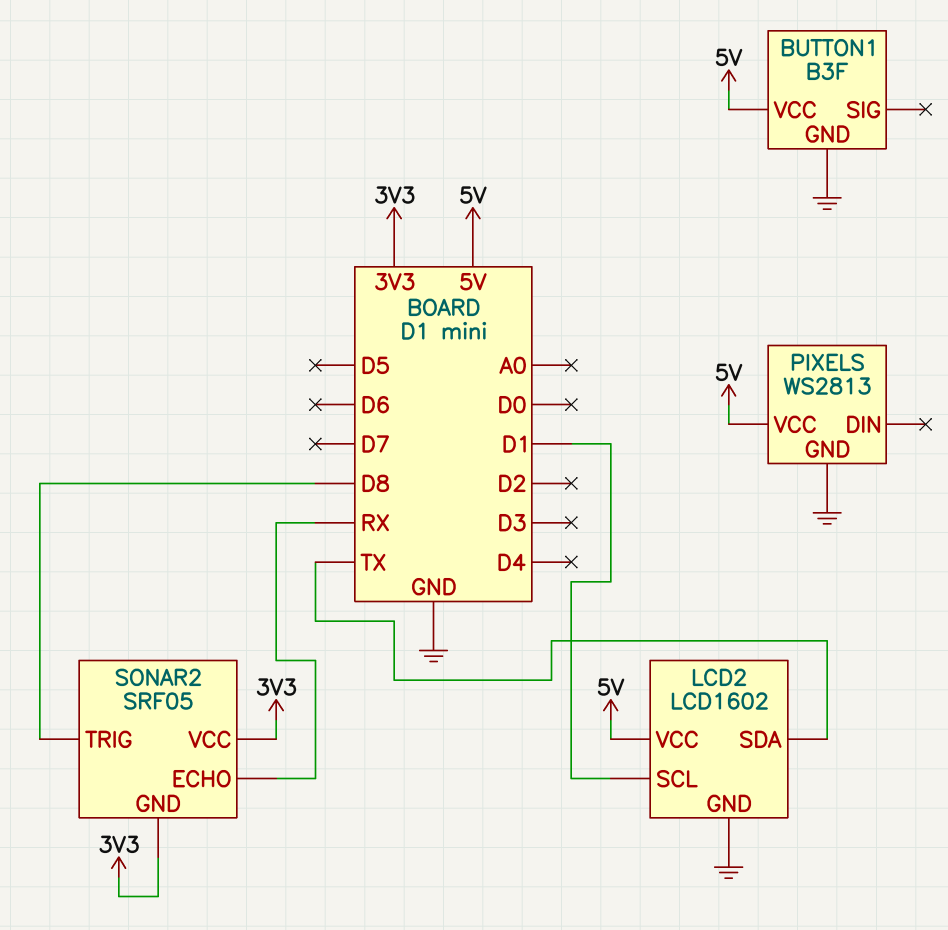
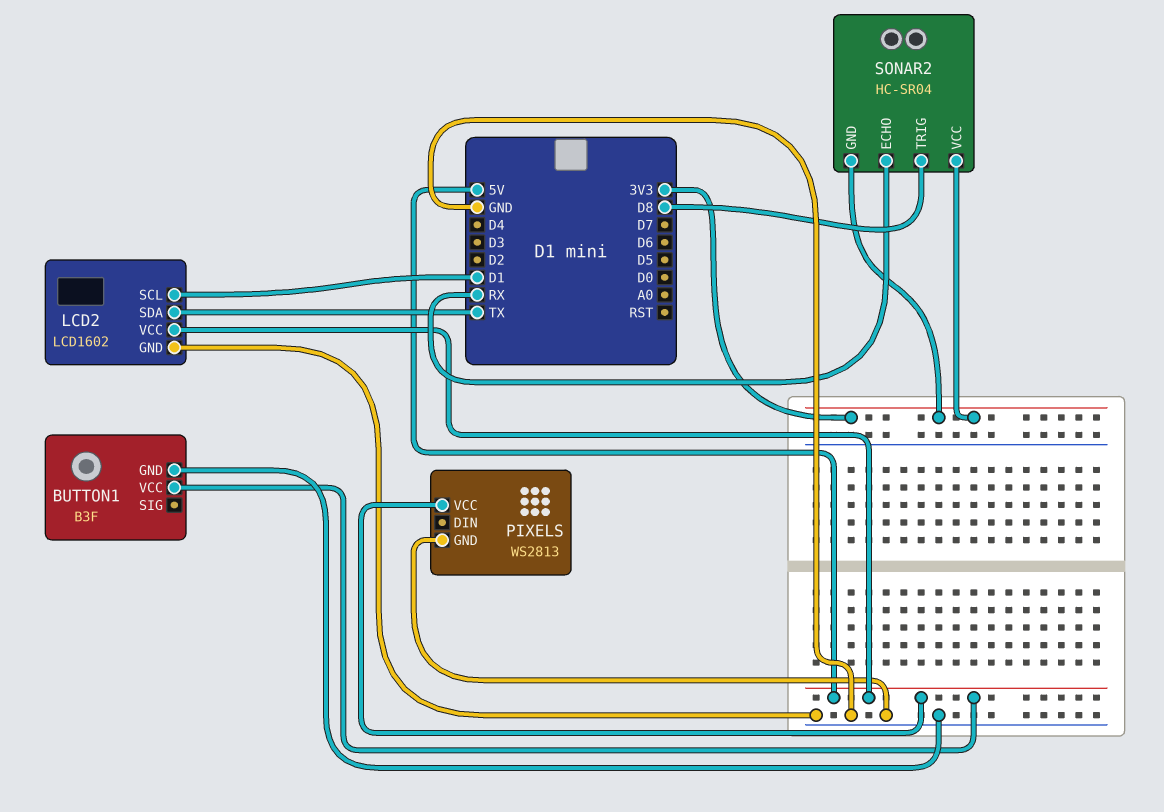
SONAR2: SRF05 -> HC-SR04

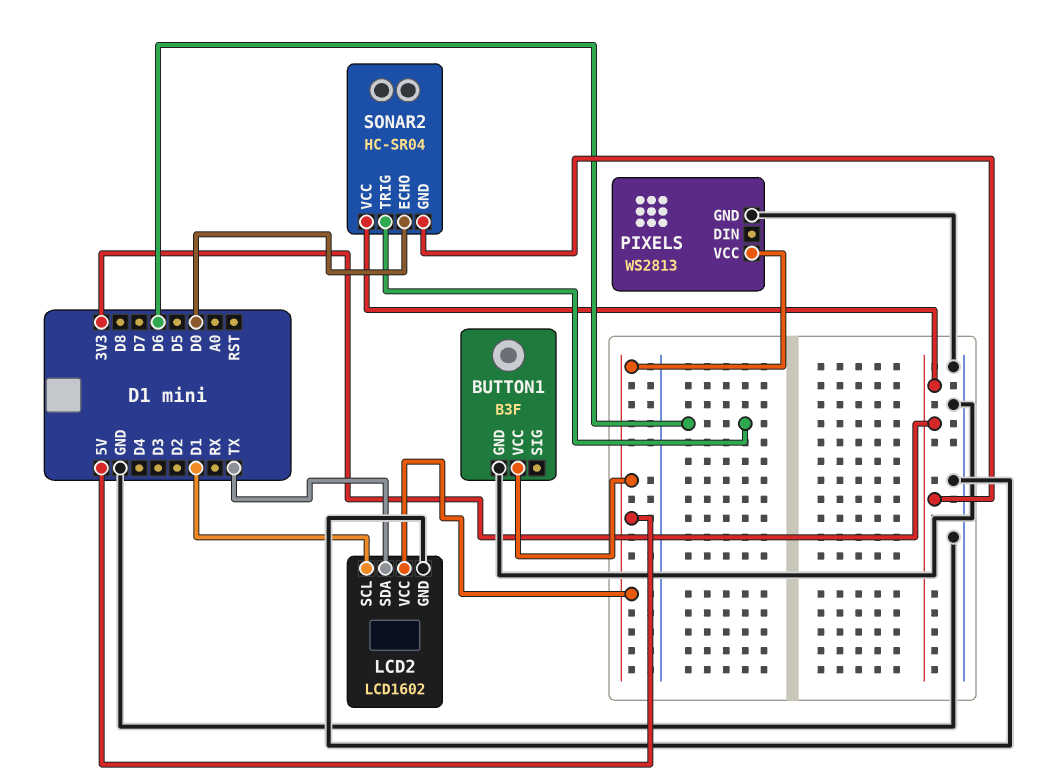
SONAR2 pin ECHO: RX -> D0
SONAR2 pin TRIG: D8 -> D6

